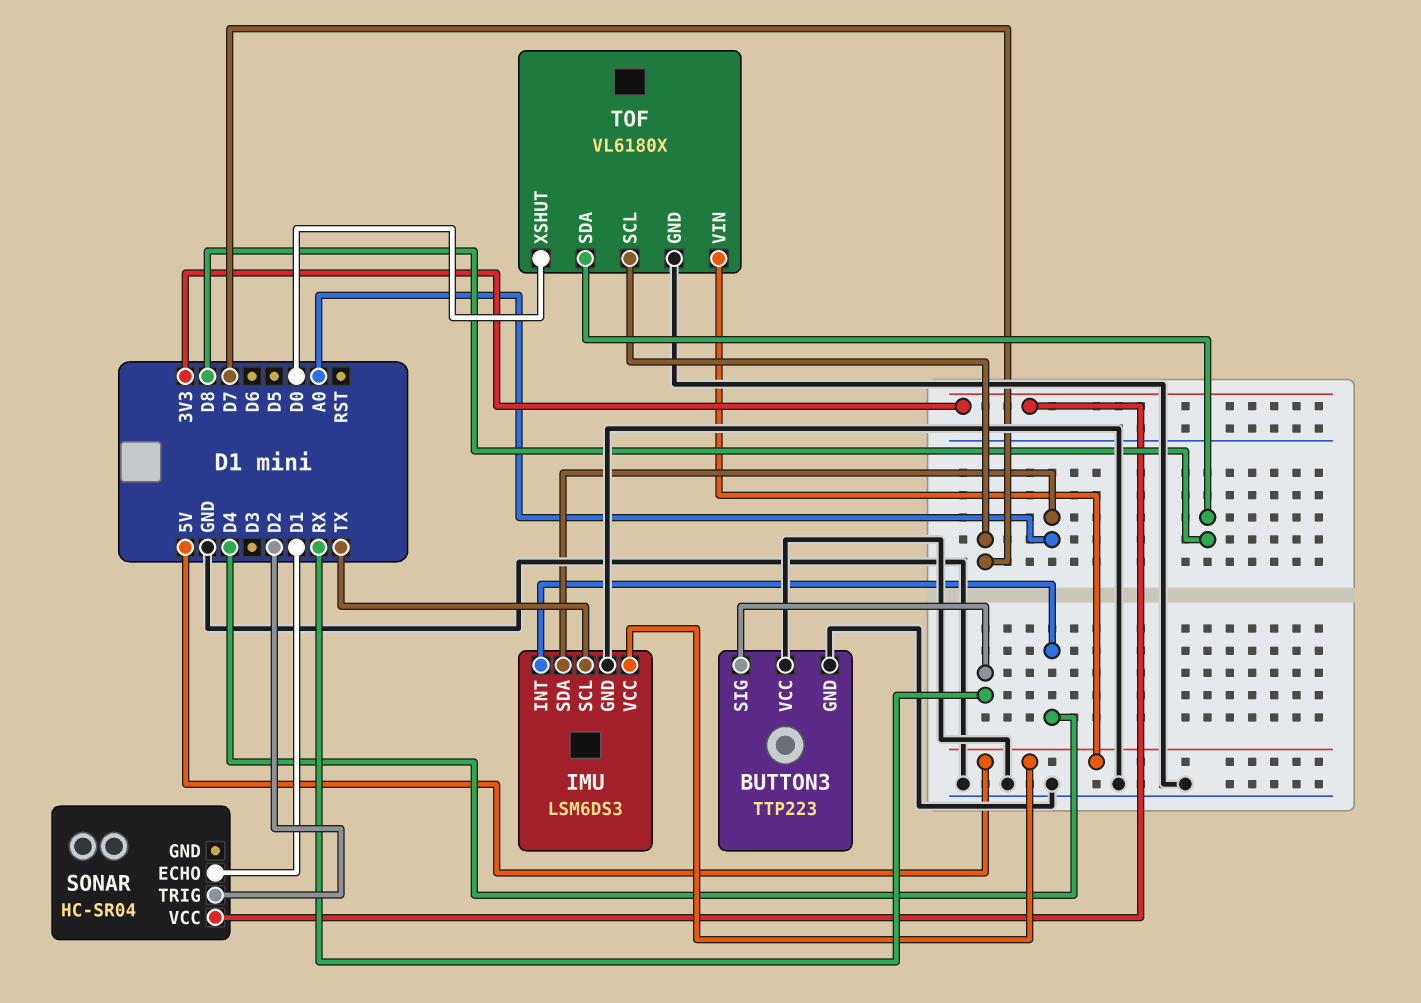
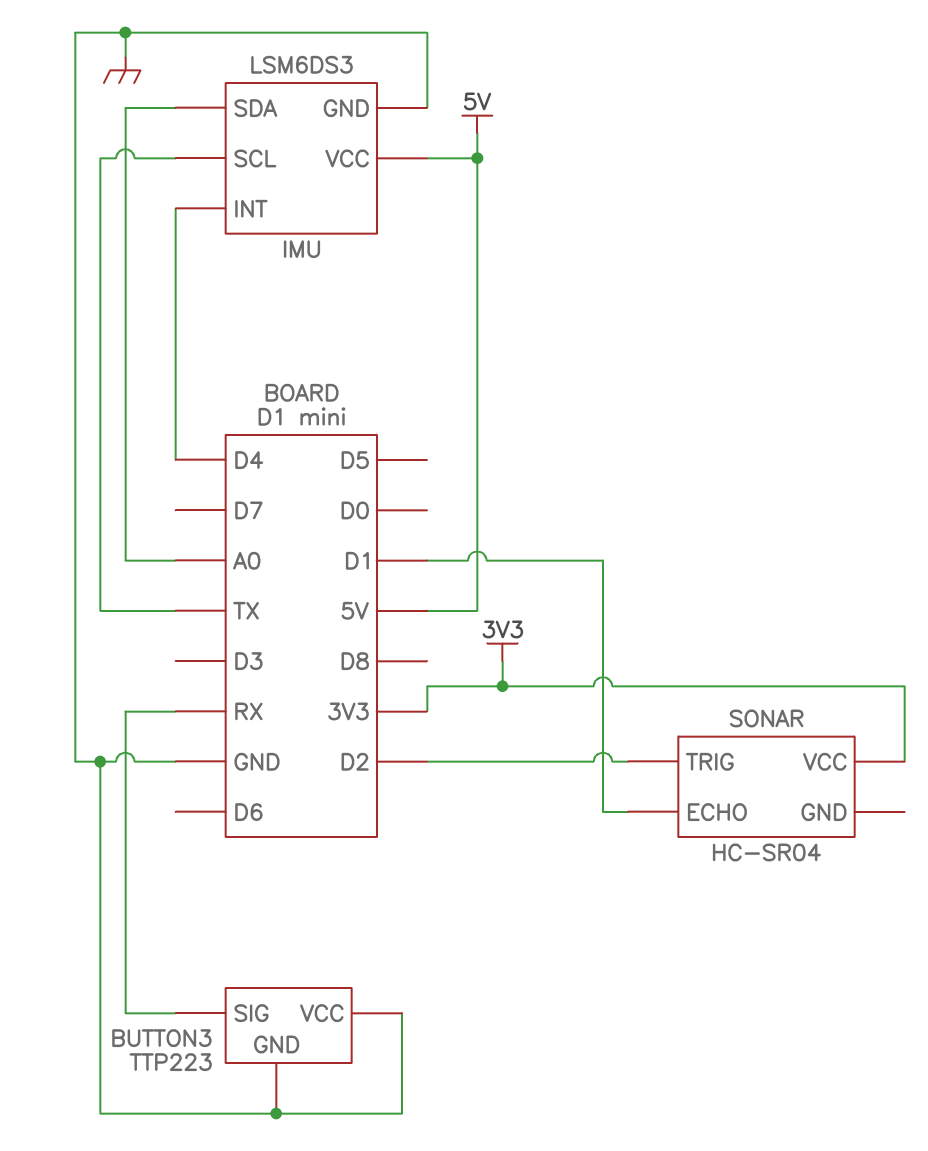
TOF: VL6180X -> none
TOF pin GND: GND -> none
TOF pin SCL: D7 -> none
TOF pin SDA: D8 -> none
TOF pin VIN: 5V -> none
TOF pin XSHUT: D0 -> none

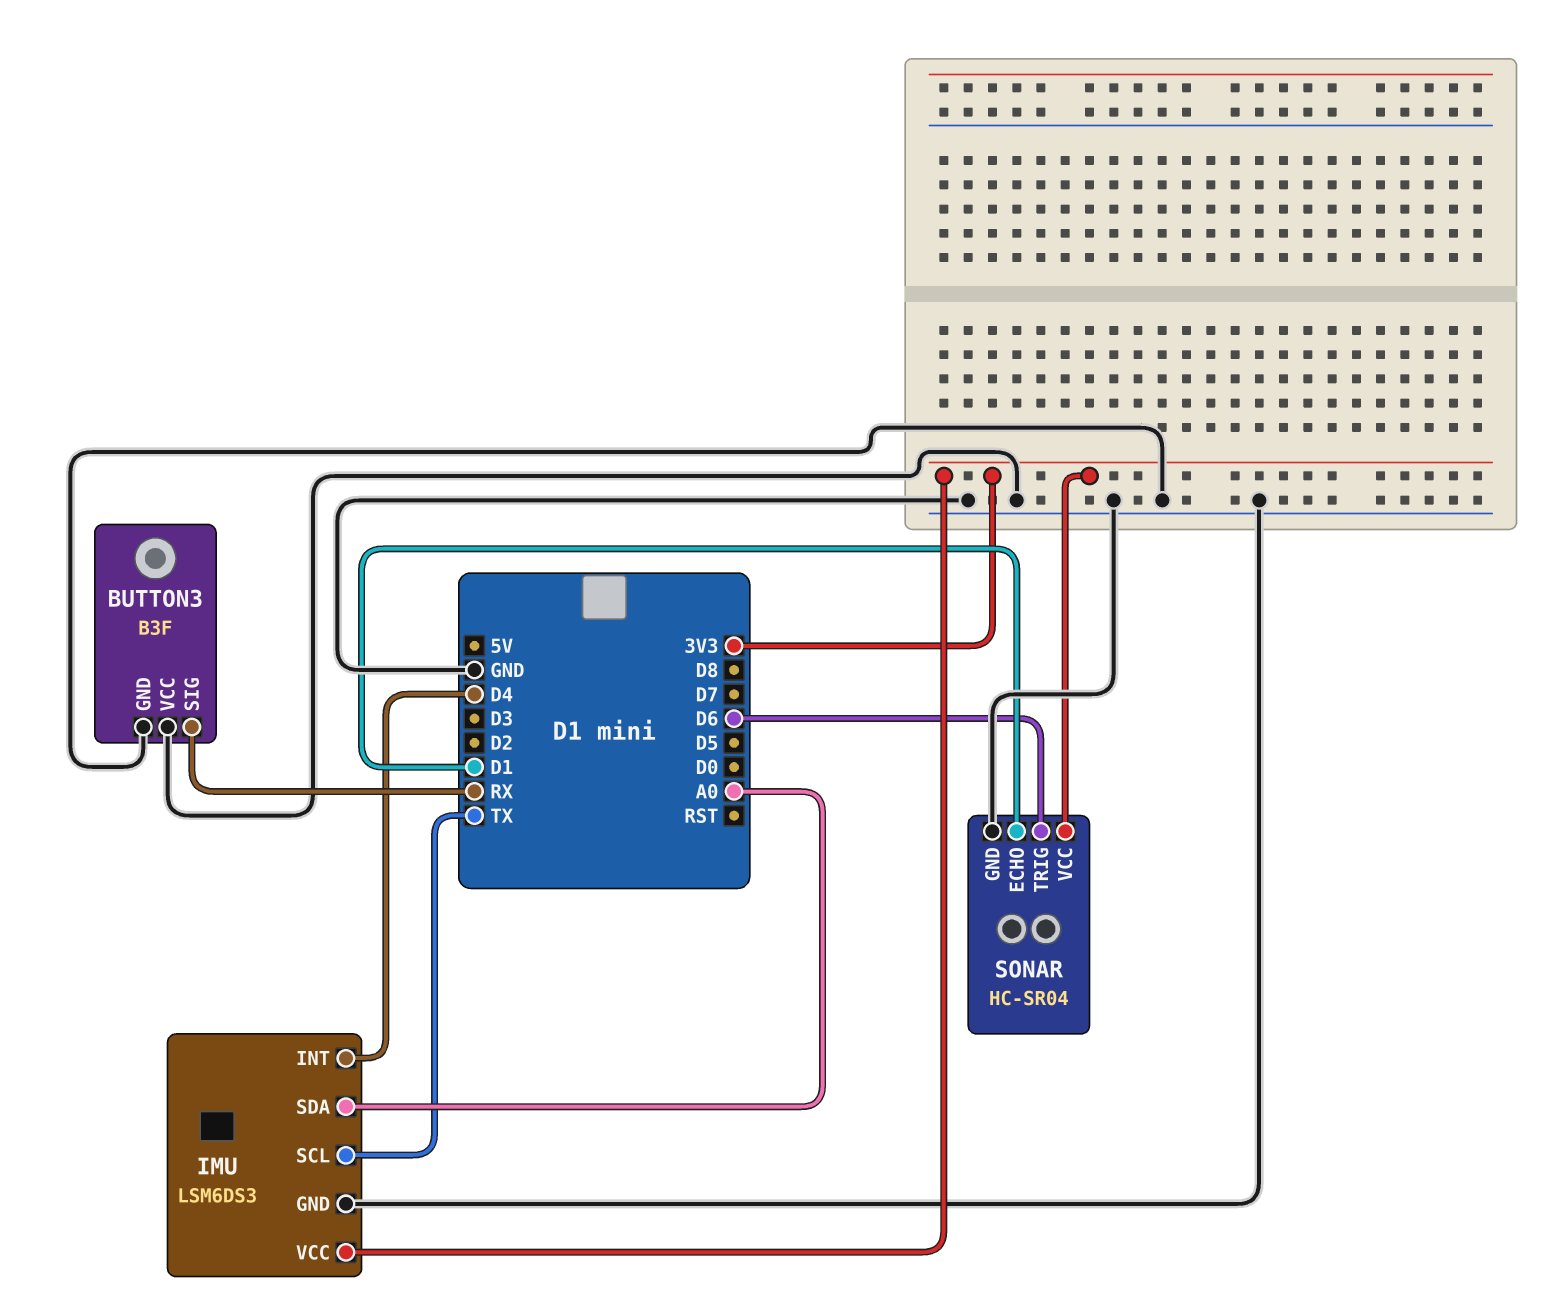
BUTTON3: TTP223 -> B3F
IMU pin VCC: 5V -> 3V3
SONAR pin GND: none -> GND
SONAR pin TRIG: D2 -> D6

